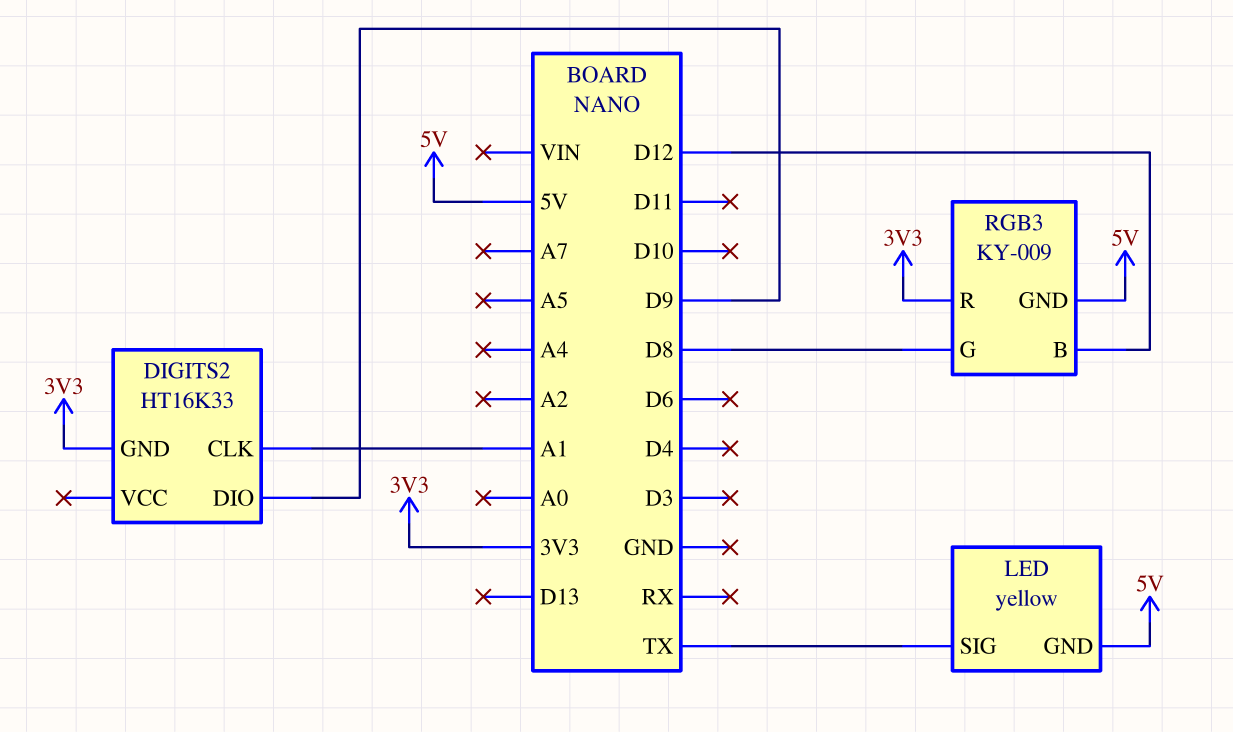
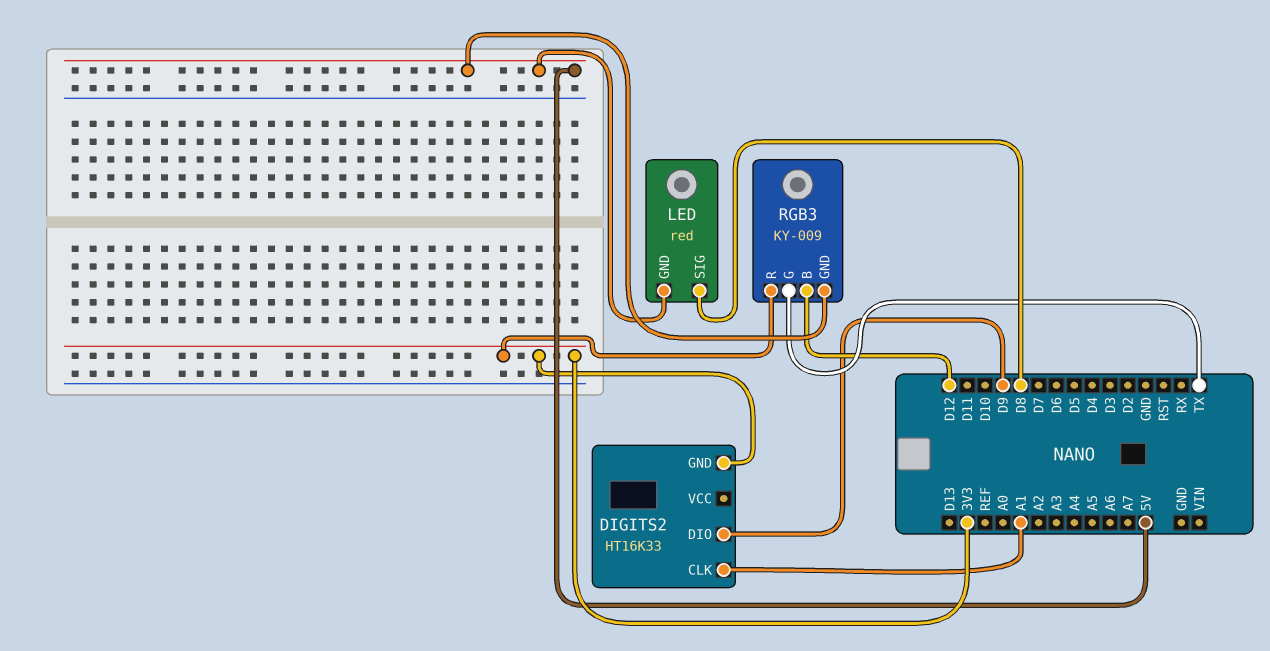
LED: yellow -> red
LED pin SIG: TX -> D8
RGB3 pin G: D8 -> TX

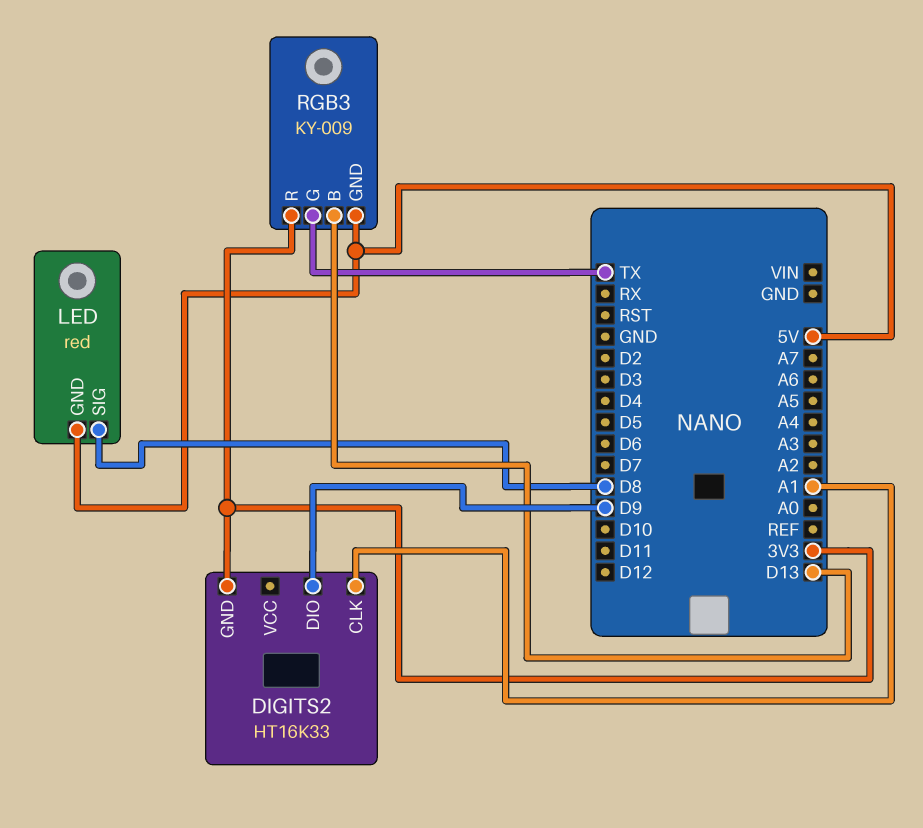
RGB3 pin B: D12 -> D13

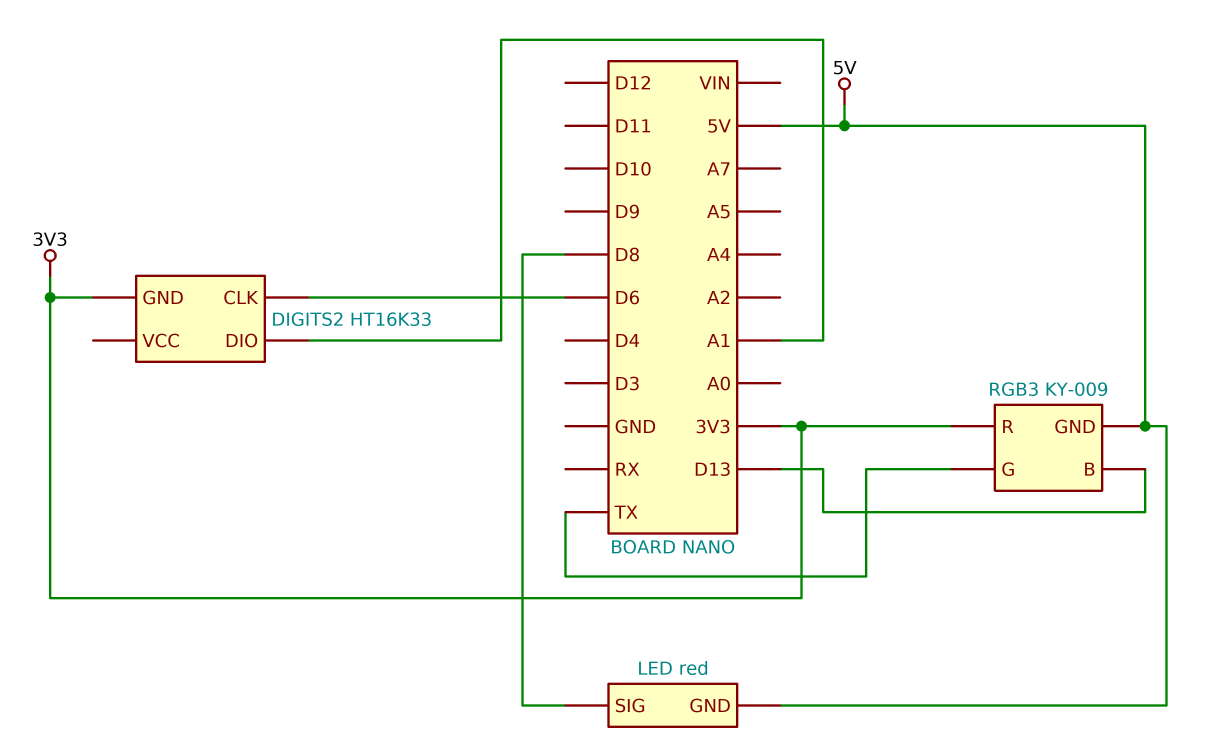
DIGITS2 pin CLK: A1 -> D6
DIGITS2 pin DIO: D9 -> A1

